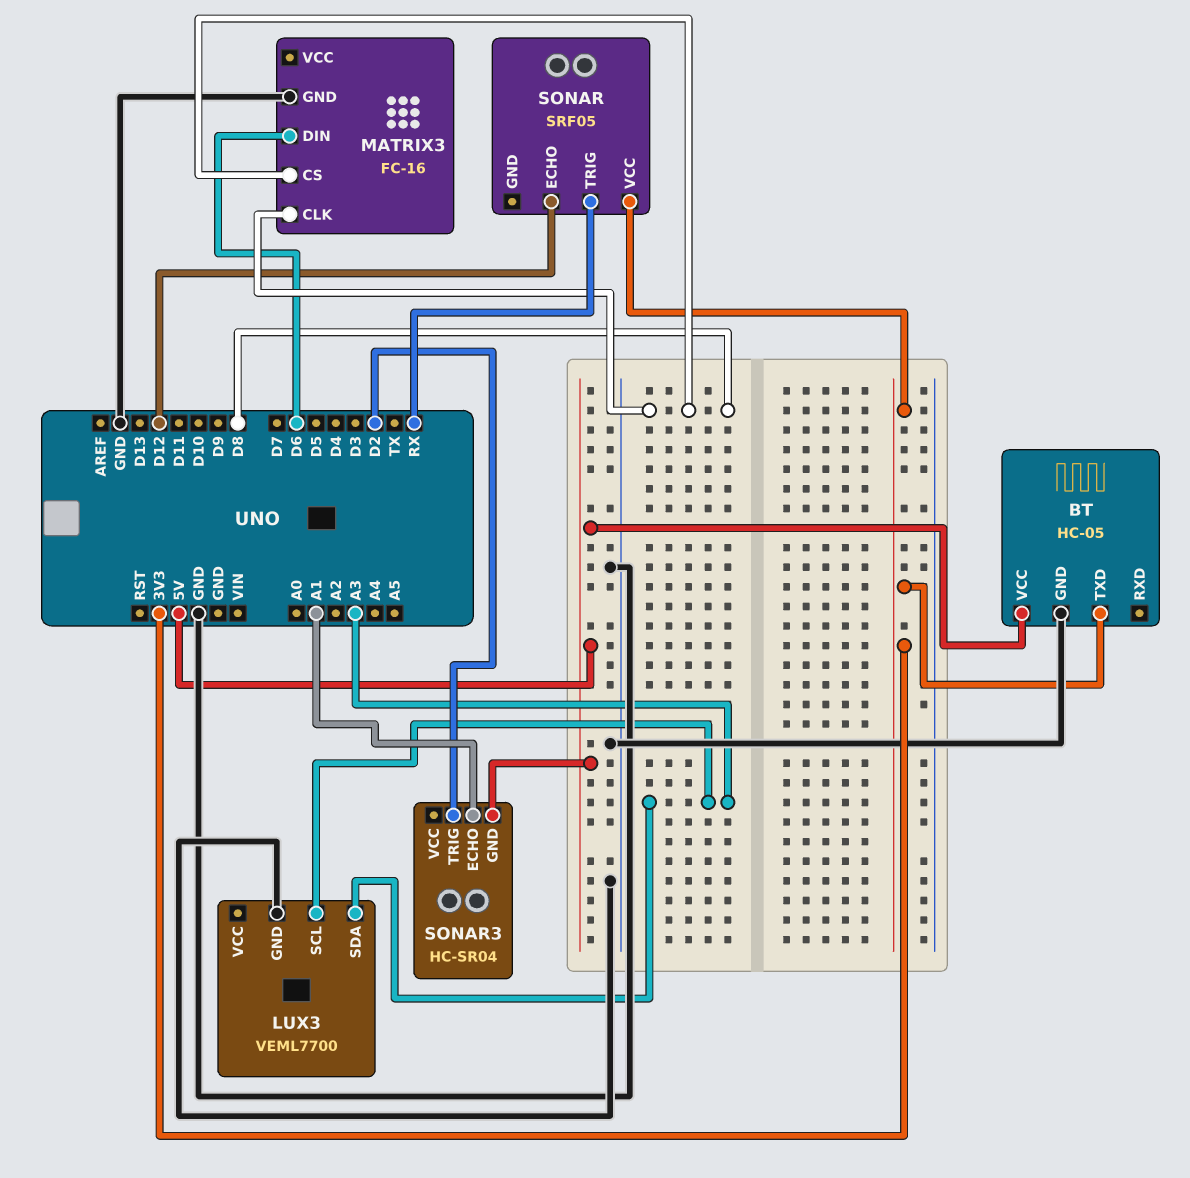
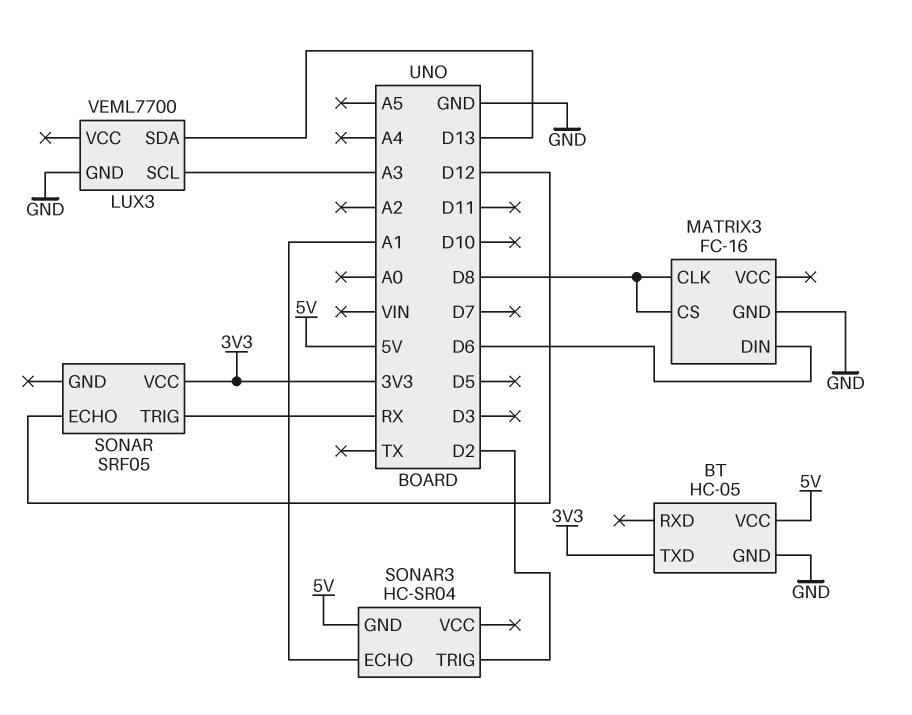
LUX3 pin SDA: A3 -> D13

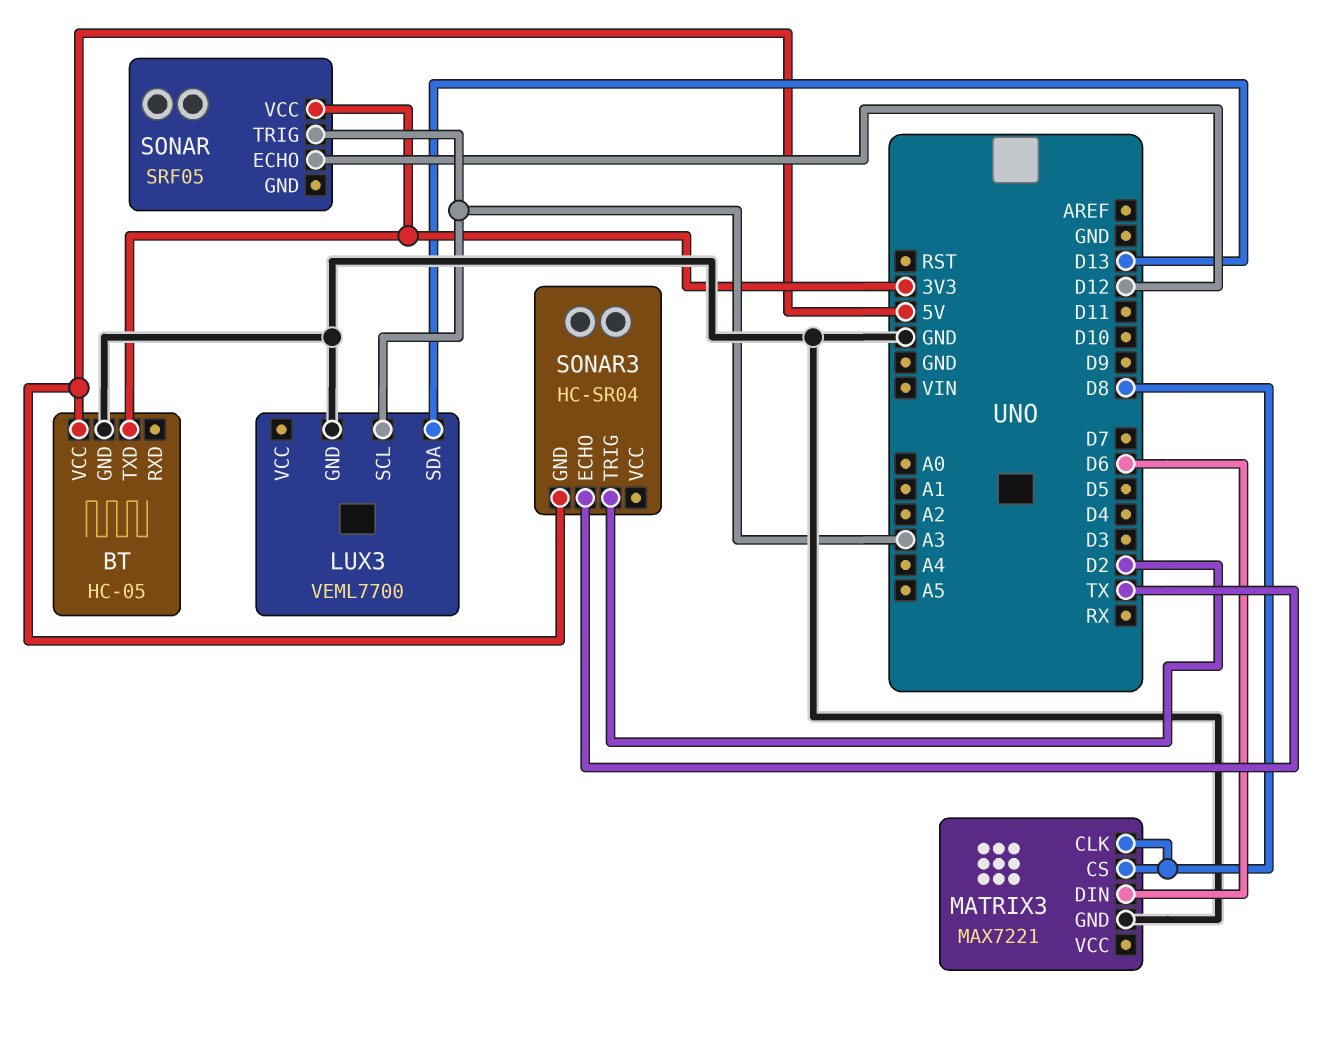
MATRIX3: FC-16 -> MAX7221
SONAR pin TRIG: RX -> A3
SONAR3 pin ECHO: A1 -> TX

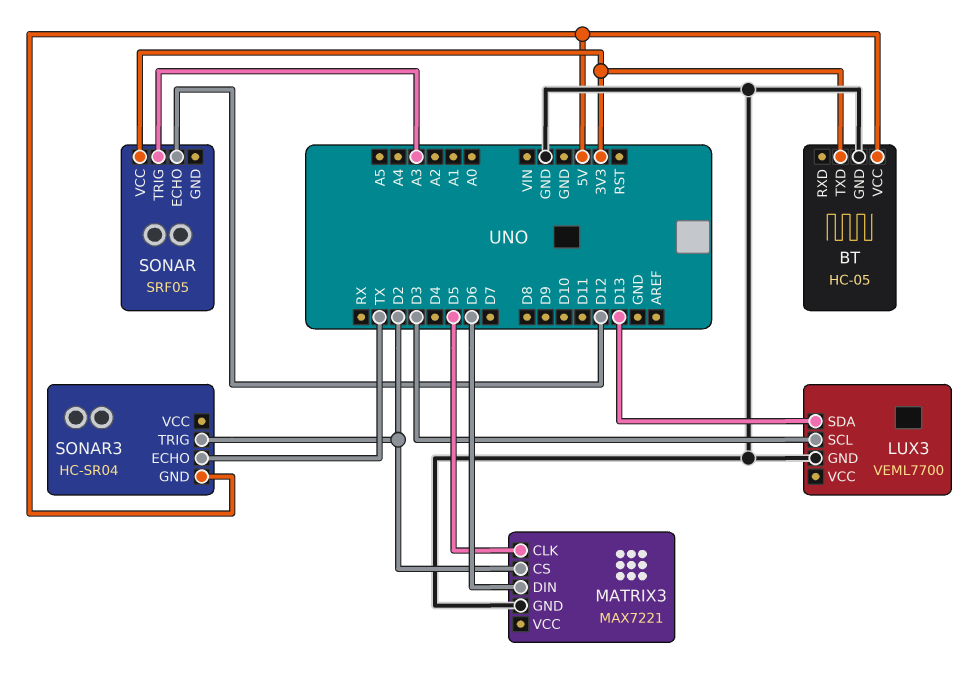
LUX3 pin SCL: A3 -> D3
MATRIX3 pin CLK: D8 -> D5
MATRIX3 pin CS: D8 -> D2

